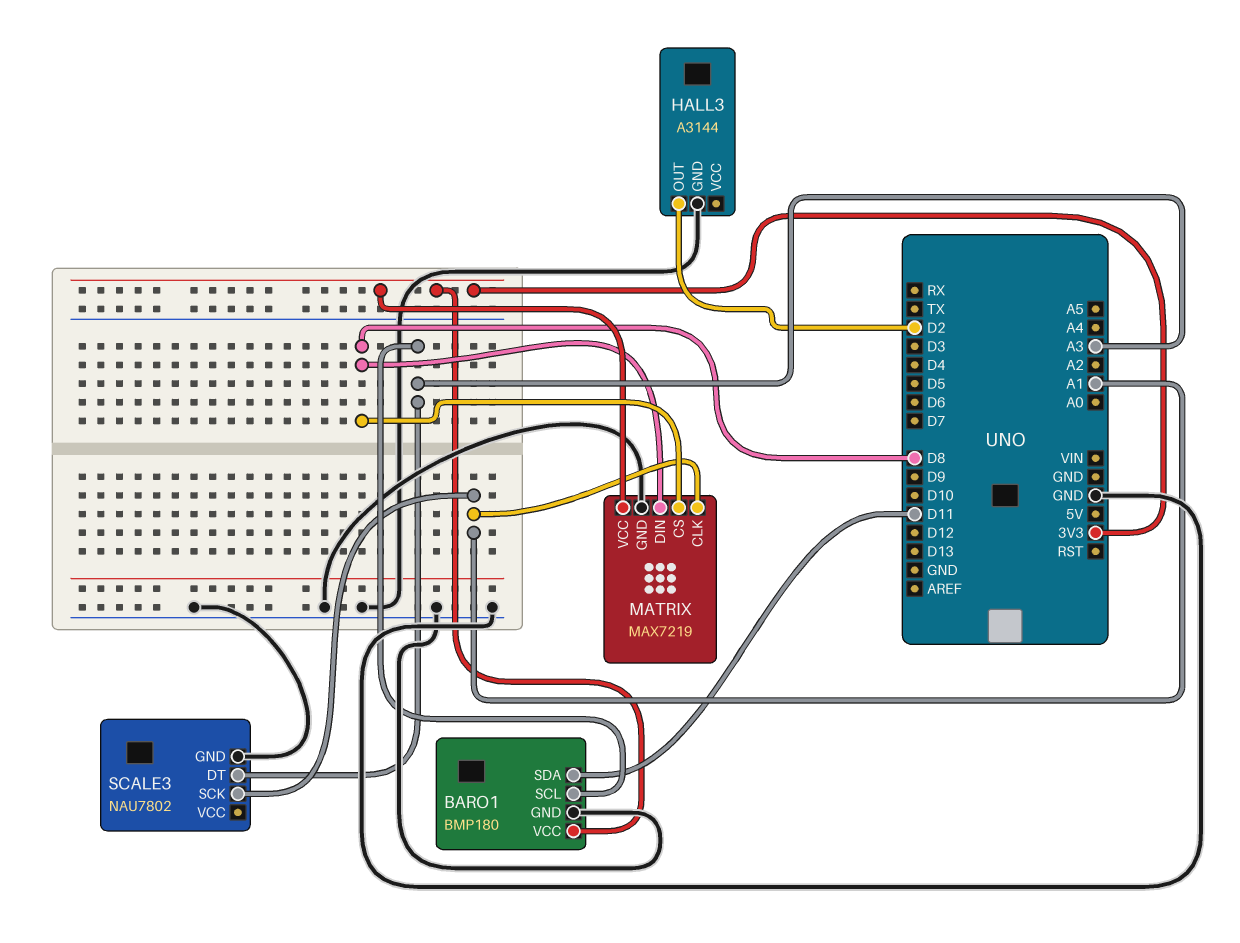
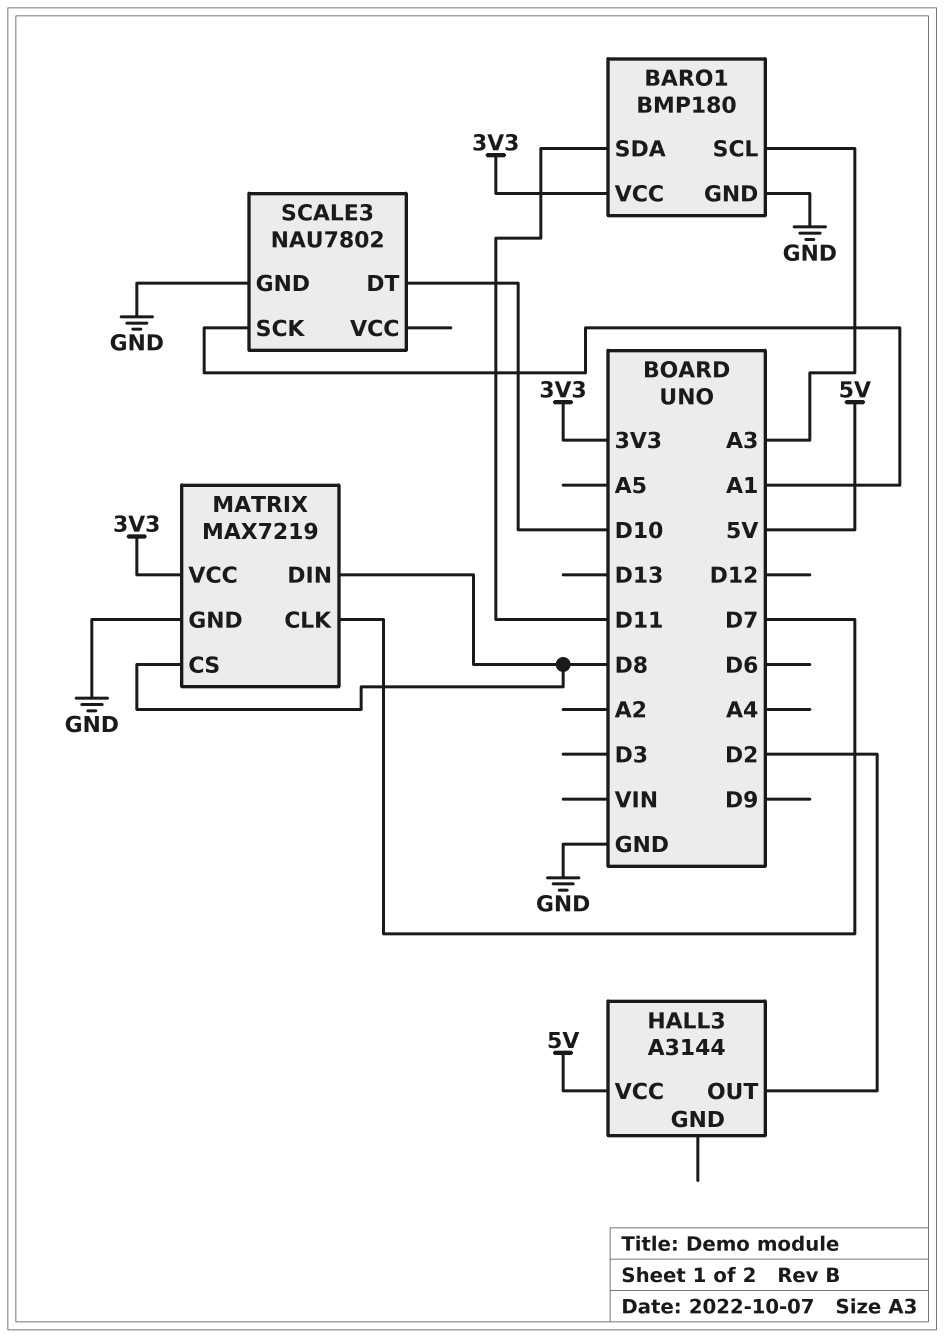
HALL3 pin GND: GND -> none
HALL3 pin VCC: none -> 5V
MATRIX pin CLK: A1 -> D7
SCALE3 pin DT: A3 -> D10

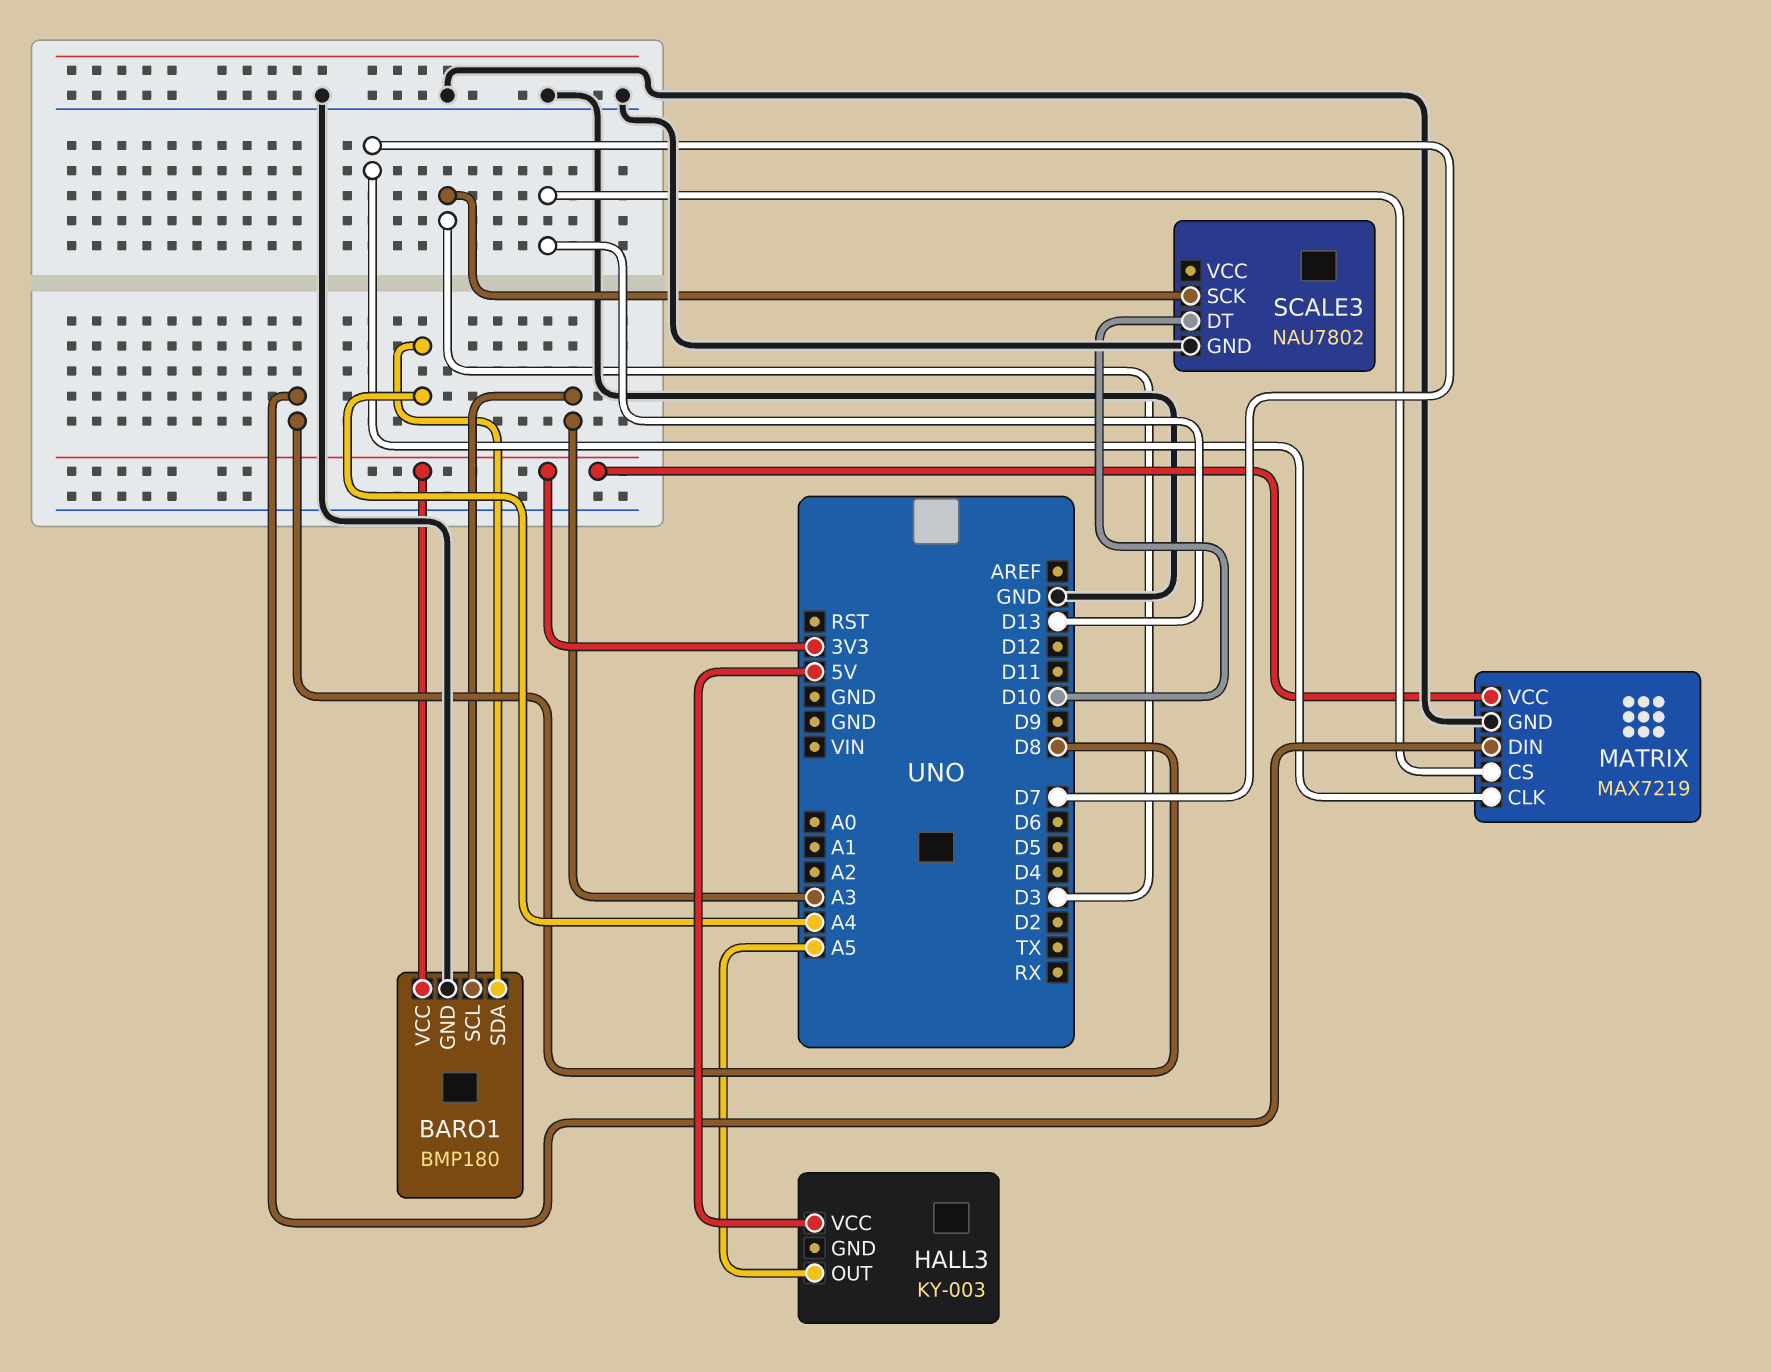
BARO1 pin SDA: D11 -> A4
HALL3: A3144 -> KY-003
HALL3 pin OUT: D2 -> A5
MATRIX pin CS: D8 -> D13
SCALE3 pin SCK: A1 -> D3

